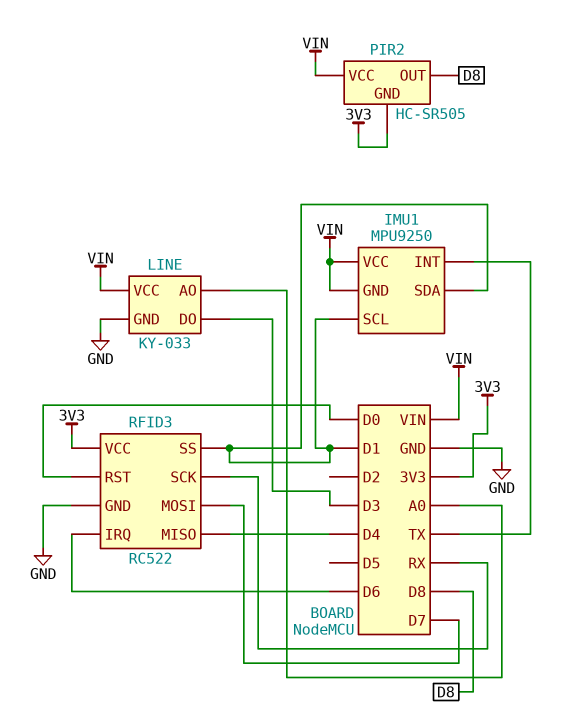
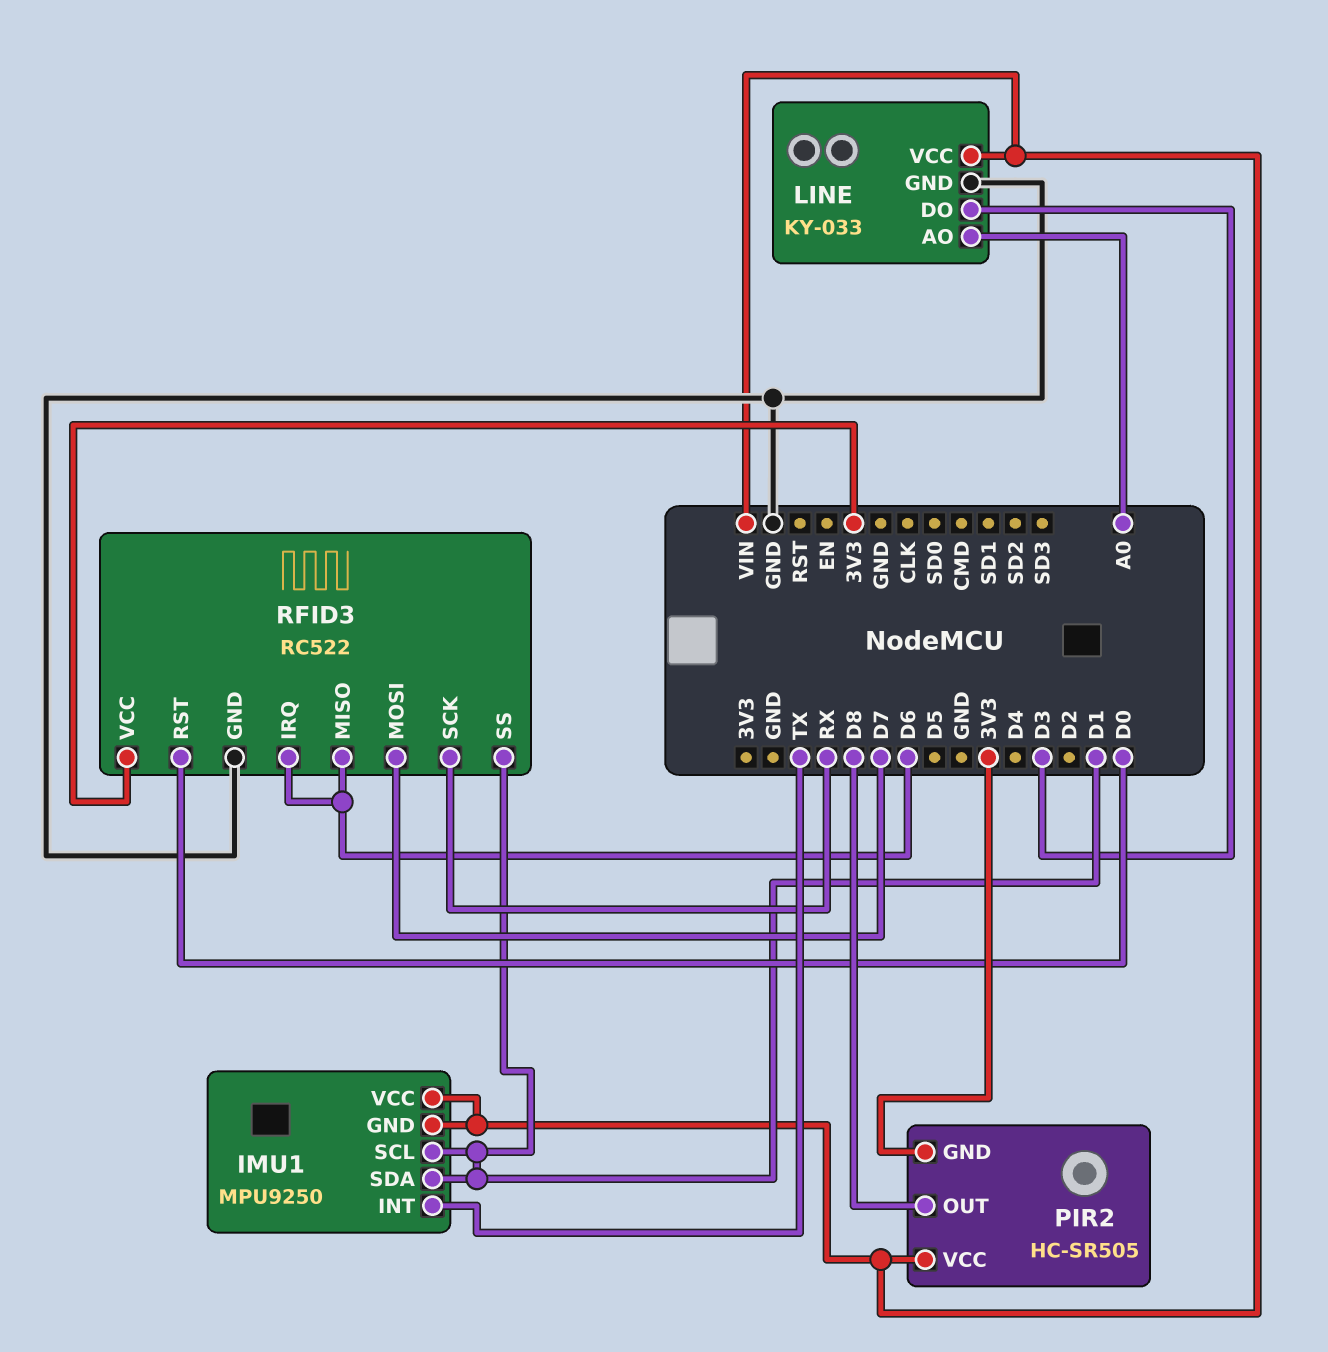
RFID3 pin MISO: D4 -> D6

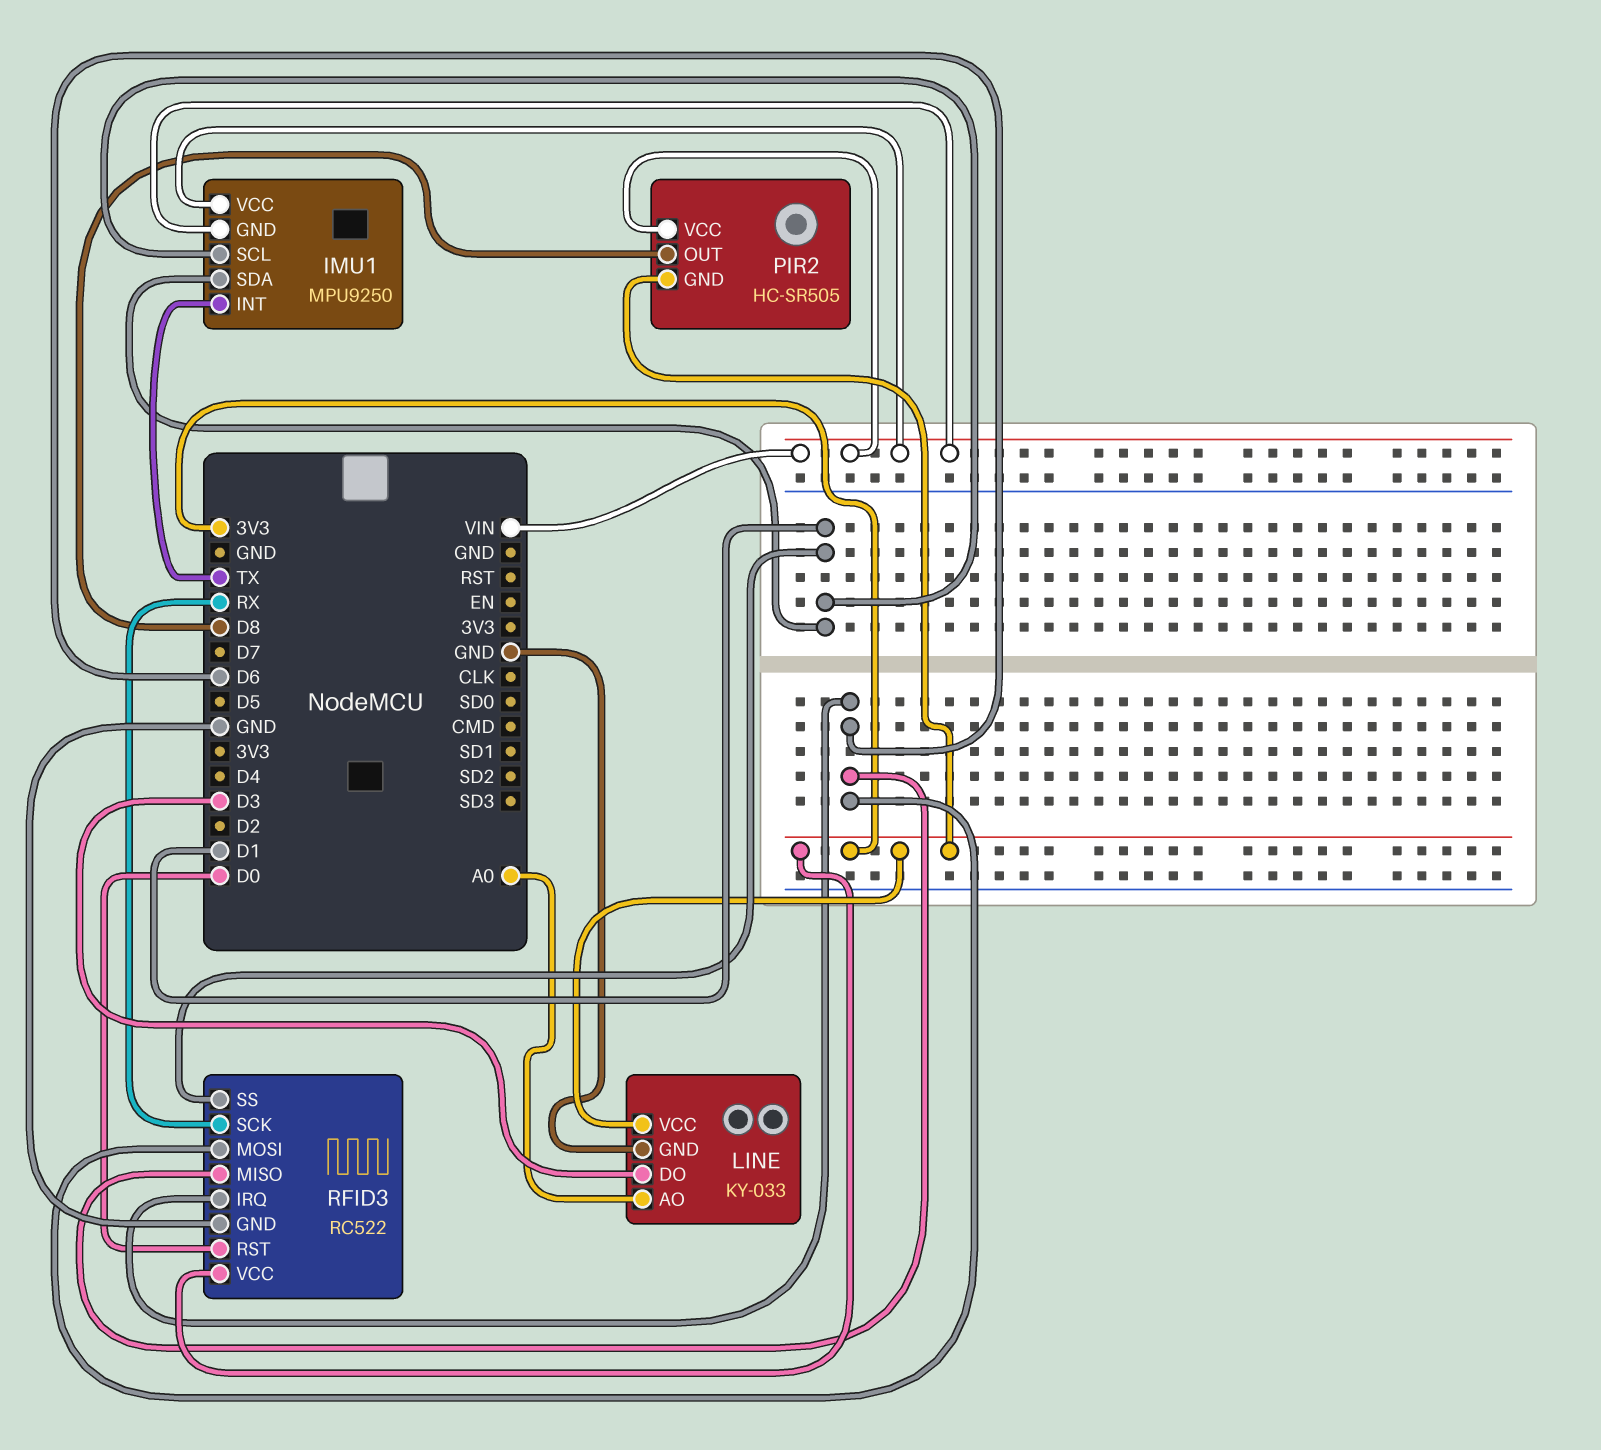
LINE pin VCC: VIN -> 3V3
RFID3 pin MOSI: D7 -> D6

